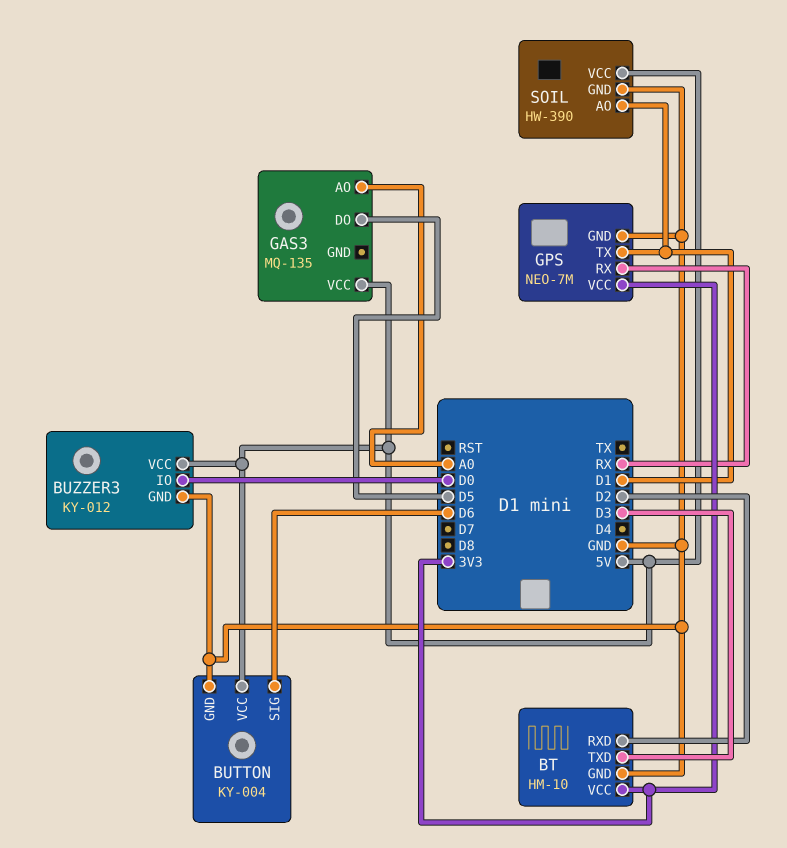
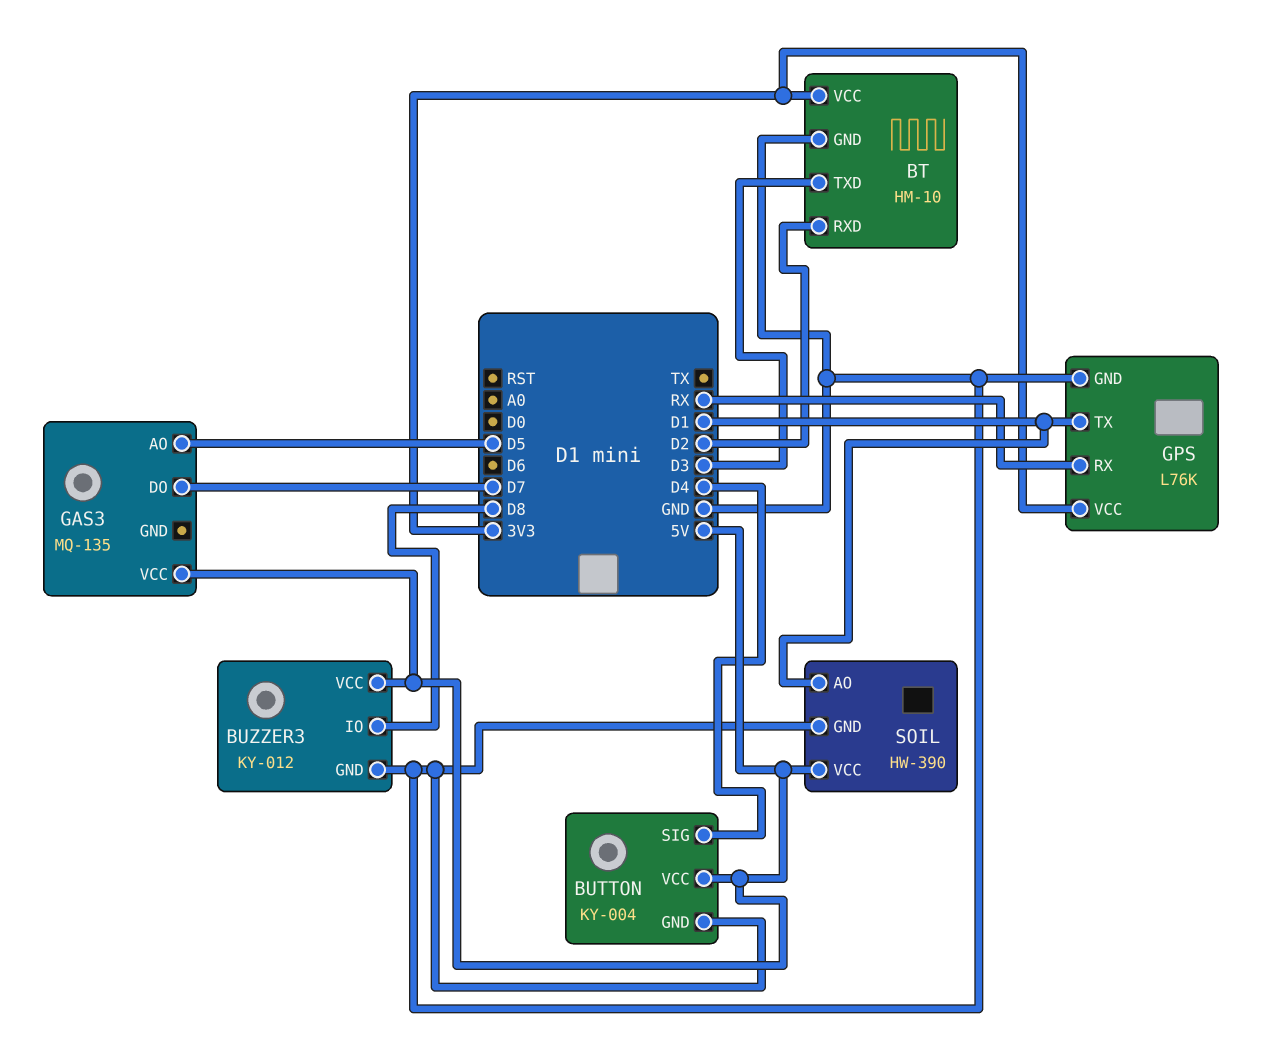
BUTTON pin SIG: D6 -> D4
BUZZER3 pin IO: D0 -> D8
GAS3 pin AO: A0 -> D5
GAS3 pin DO: D5 -> D7
GPS: NEO-7M -> L76K

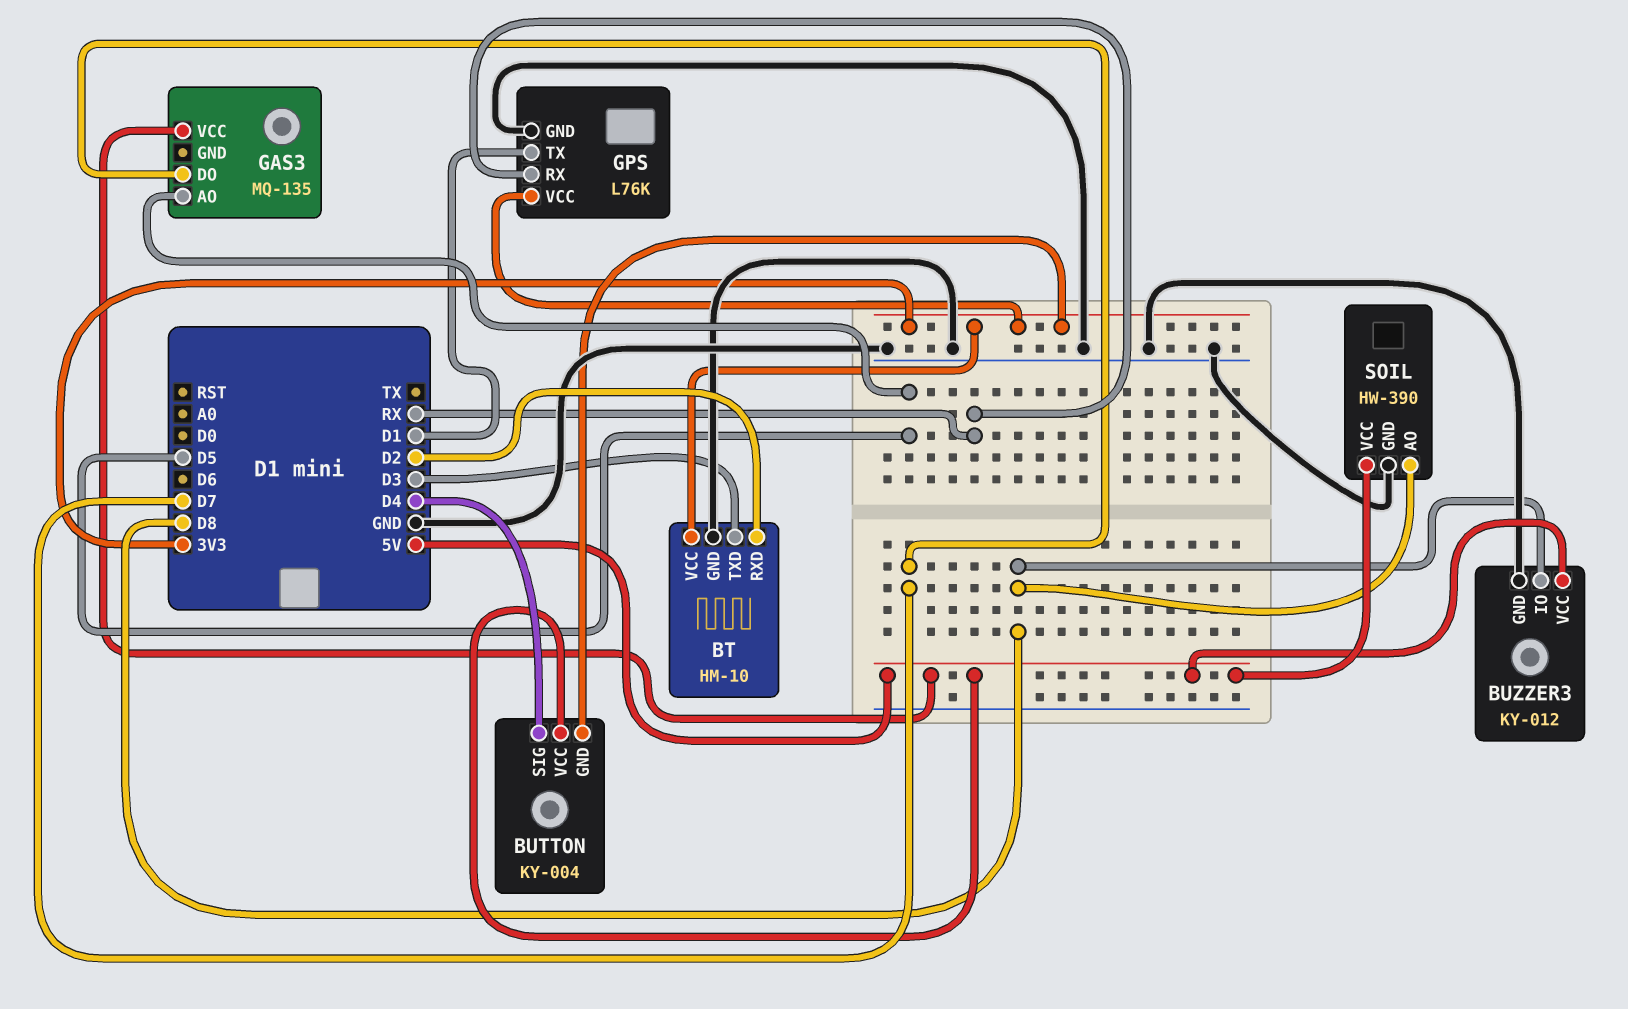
BUTTON pin GND: GND -> 3V3
SOIL pin AO: D1 -> D8

